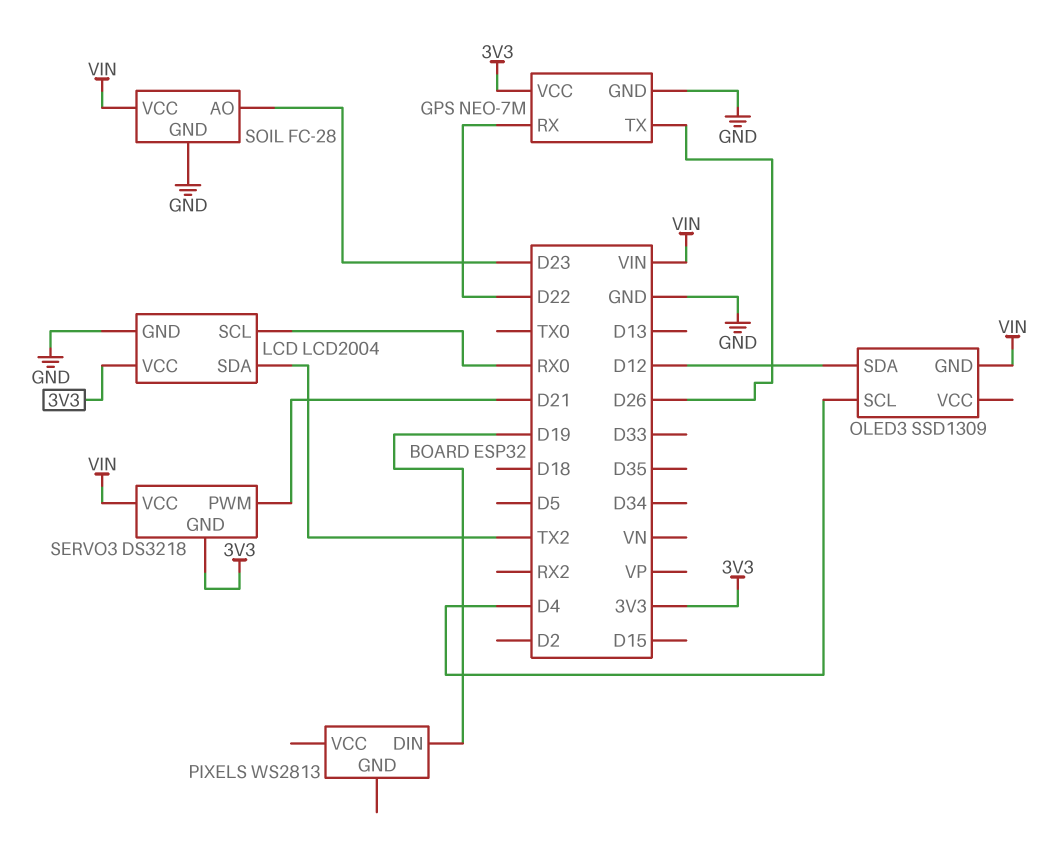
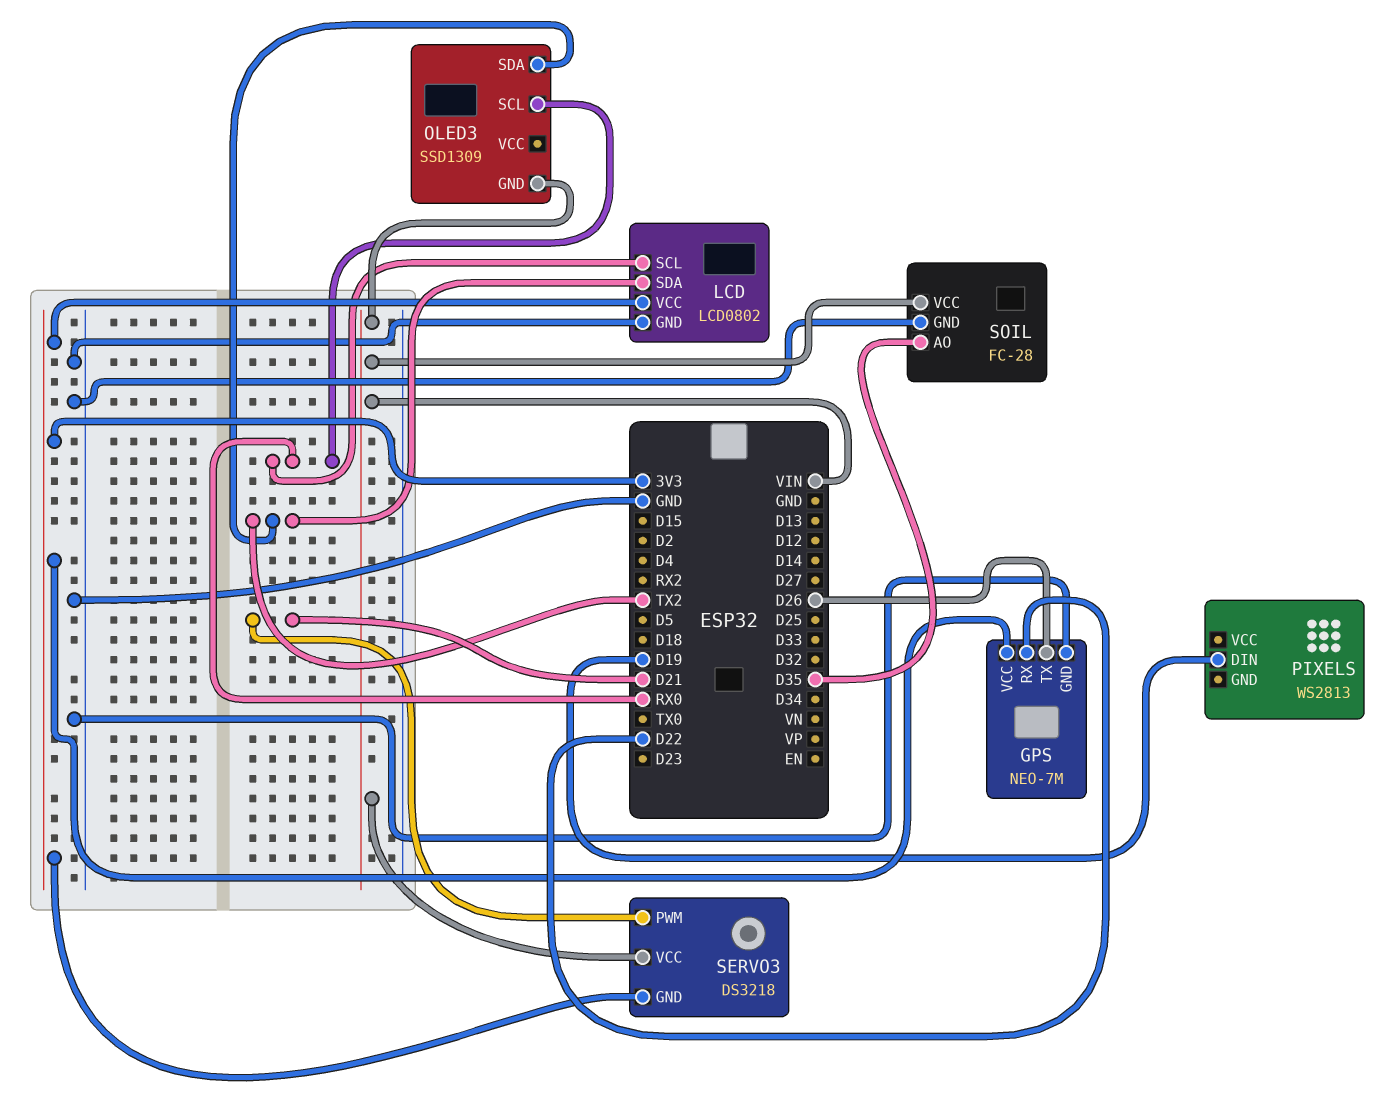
LCD: LCD2004 -> LCD0802
OLED3 pin SCL: D4 -> RX0
OLED3 pin SDA: D12 -> TX2
SOIL pin AO: D23 -> D35

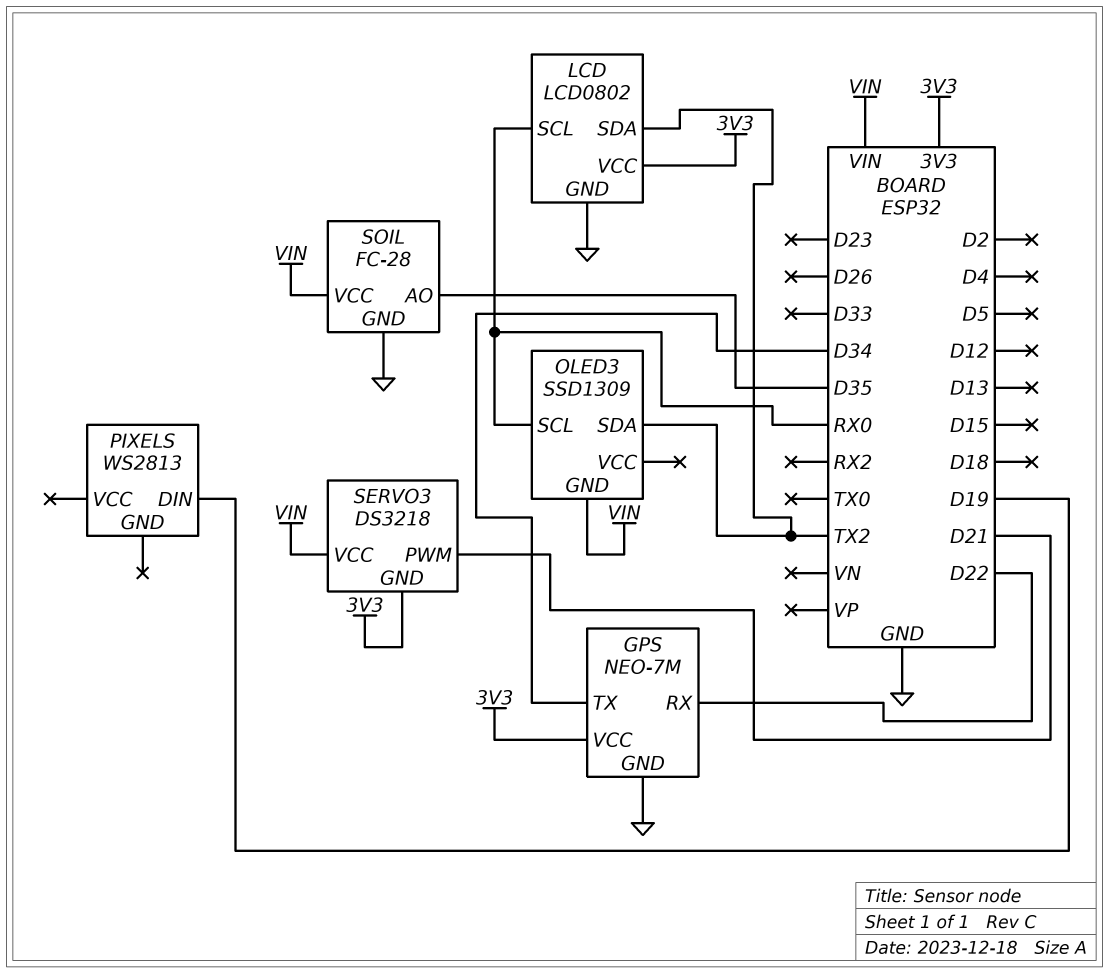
GPS pin TX: D26 -> D34

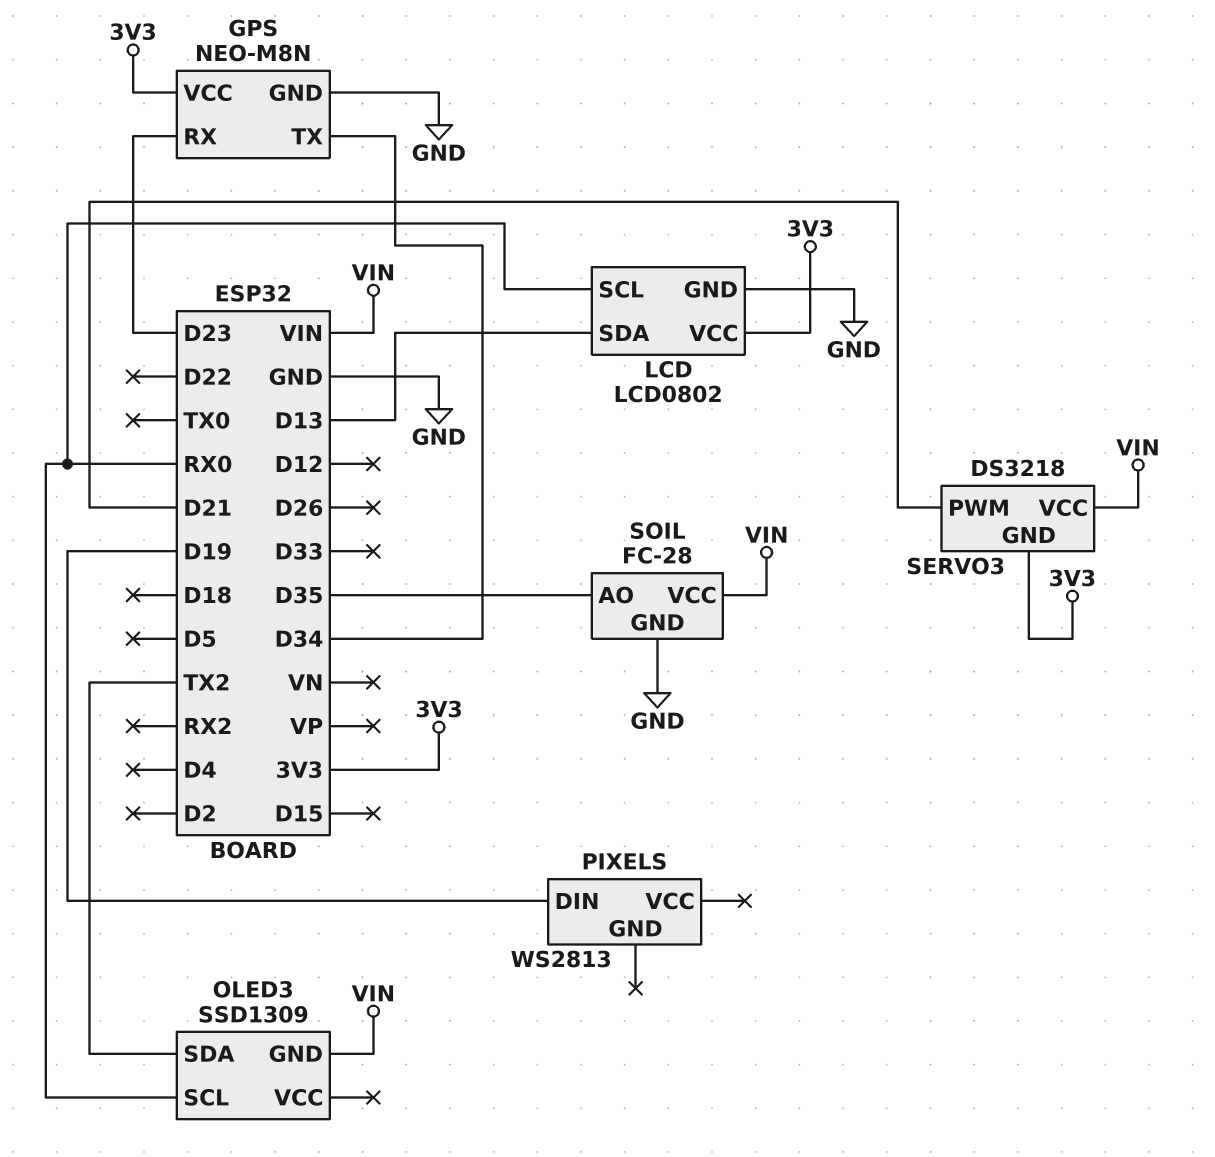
GPS: NEO-7M -> NEO-M8N
GPS pin RX: D22 -> D23
LCD pin SDA: TX2 -> D13

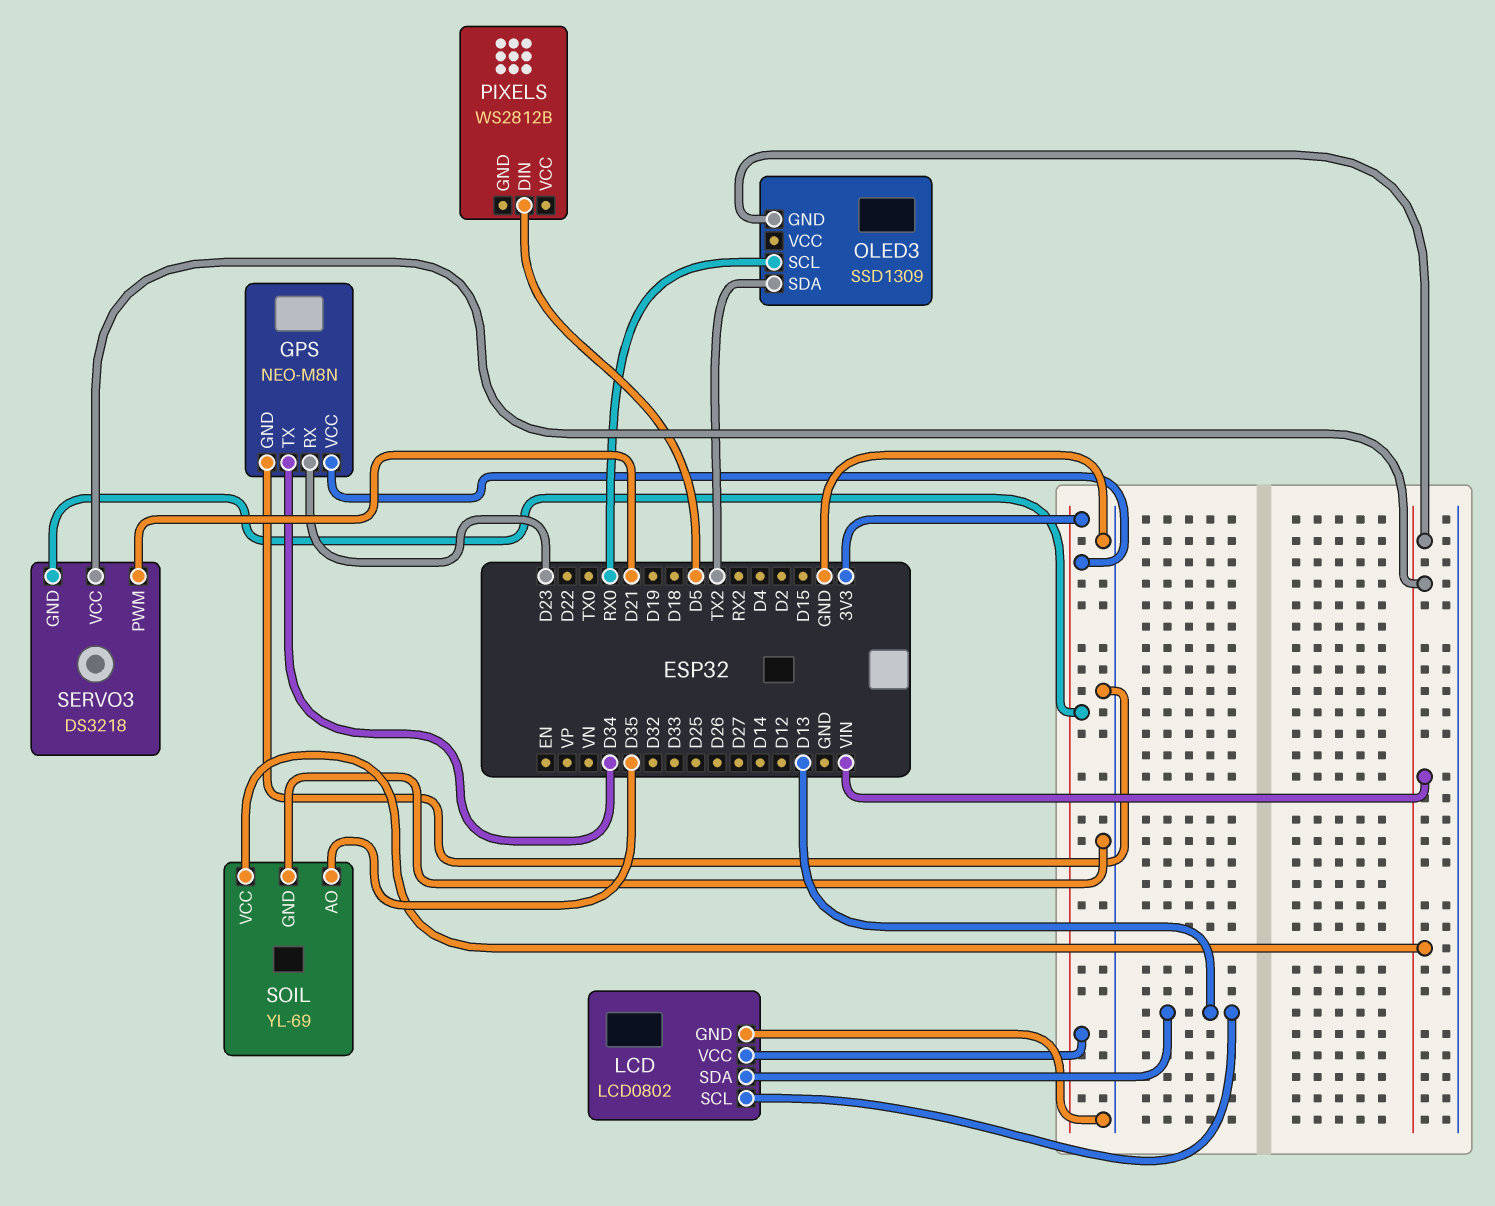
LCD pin SCL: RX0 -> D13
PIXELS: WS2813 -> WS2812B
PIXELS pin DIN: D19 -> D5
SOIL: FC-28 -> YL-69

